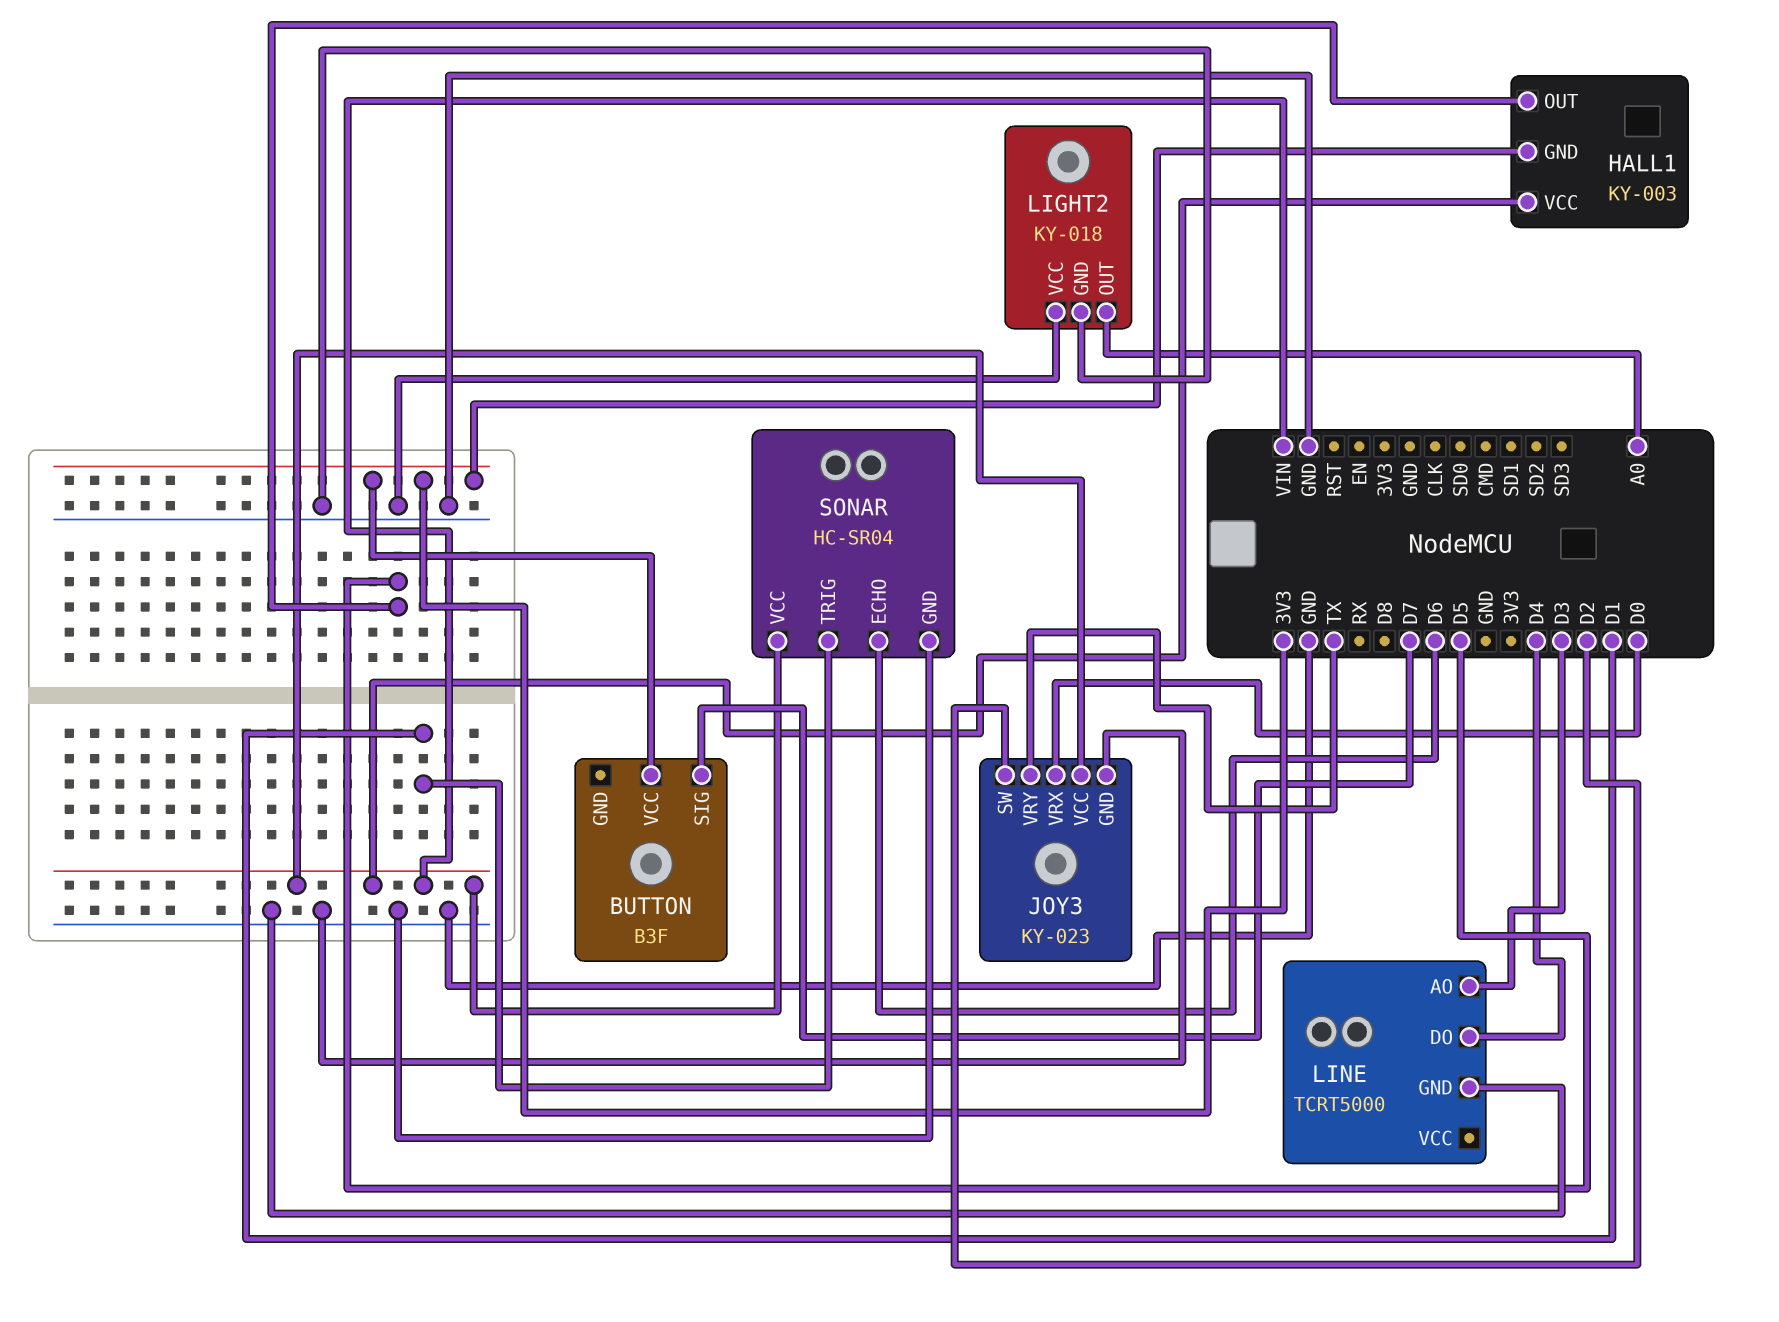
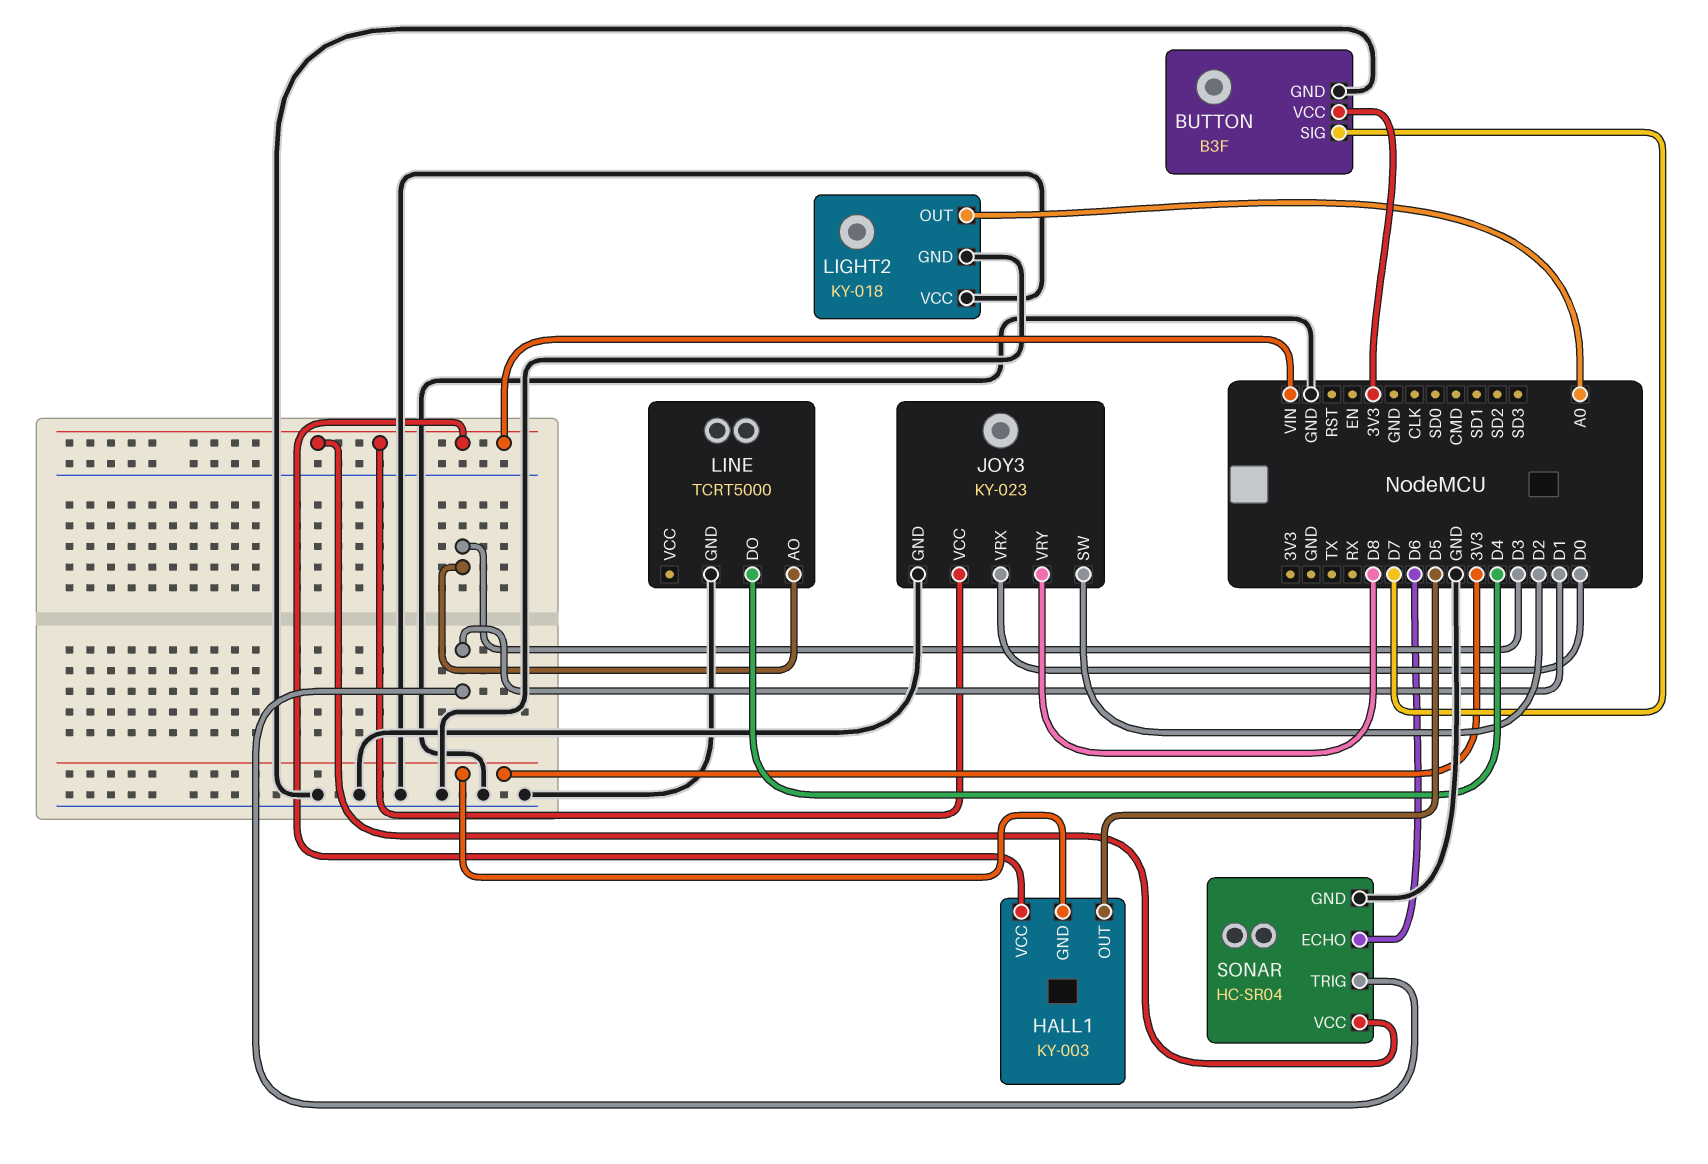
BUTTON pin GND: none -> GND
JOY3 pin VRY: TX -> D8

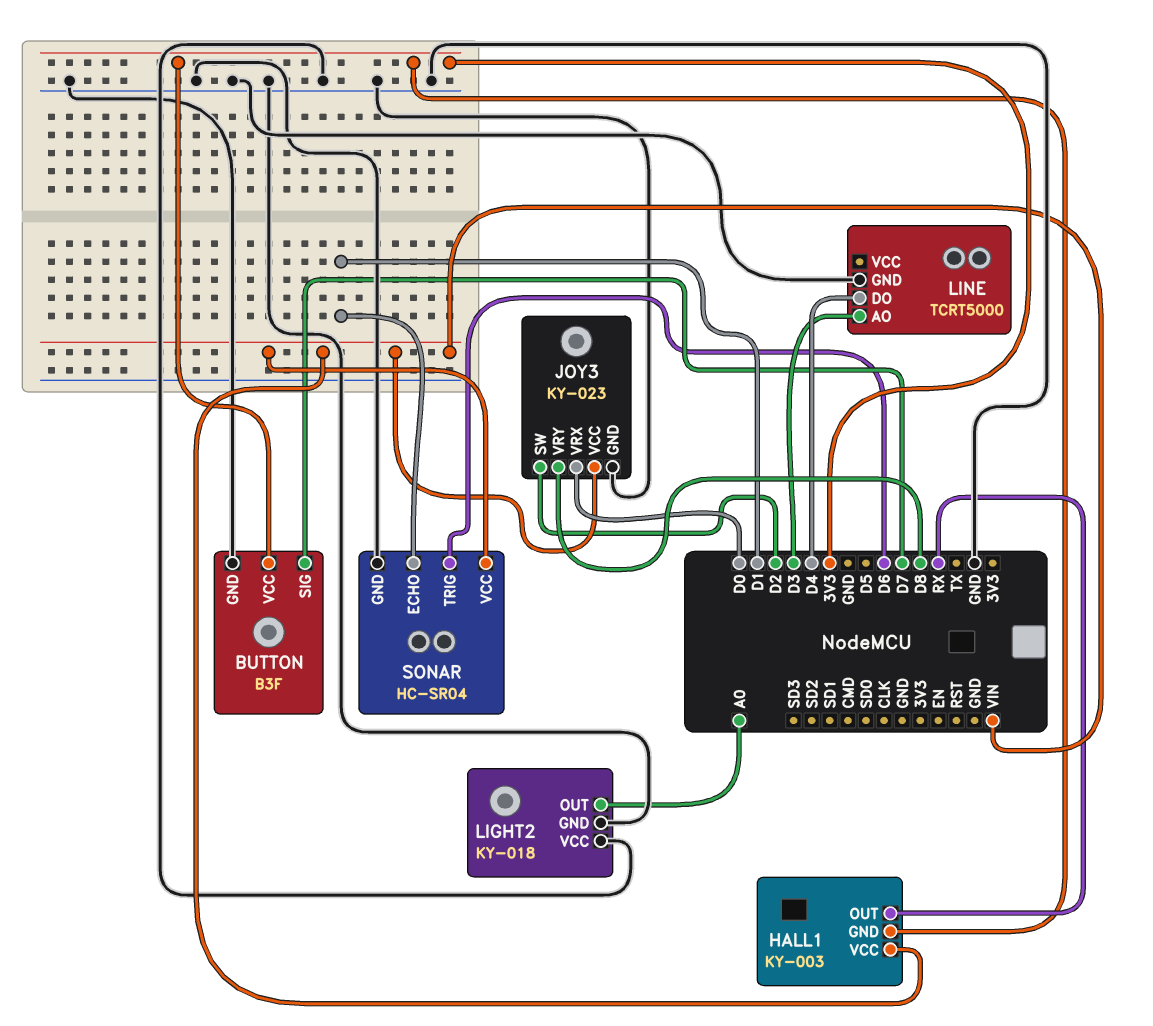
HALL1 pin OUT: D5 -> RX
SONAR pin ECHO: D6 -> D1
SONAR pin TRIG: D1 -> D6

